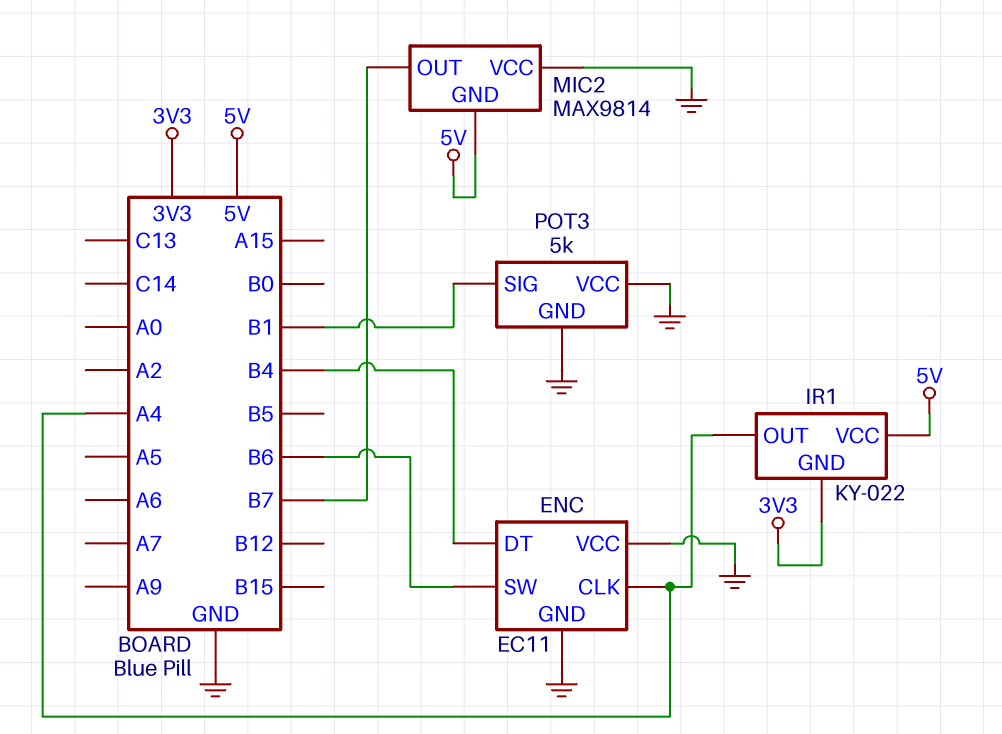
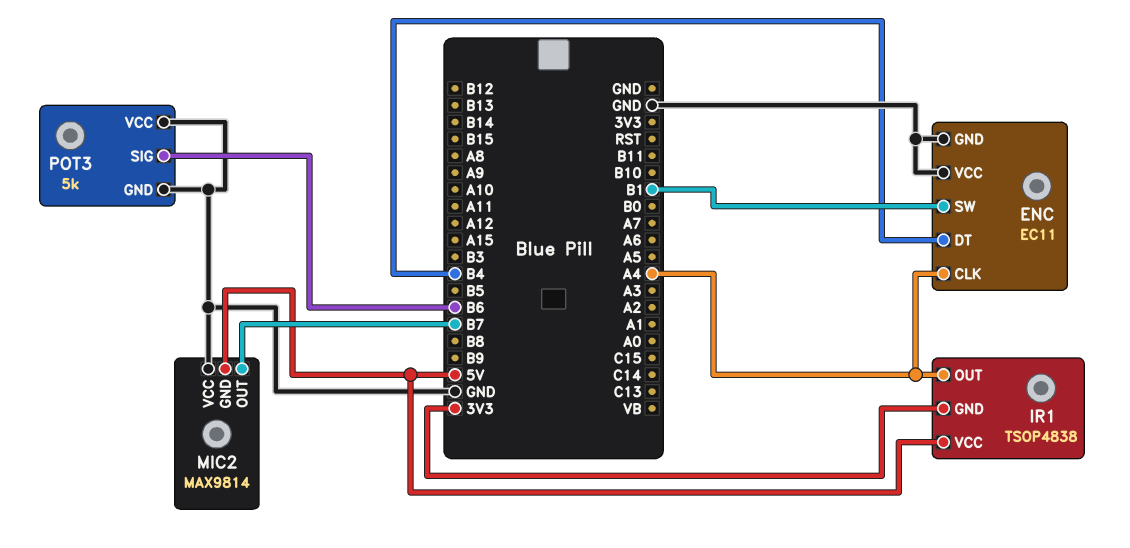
ENC pin SW: B6 -> B1
IR1: KY-022 -> TSOP4838
POT3 pin SIG: B1 -> B6

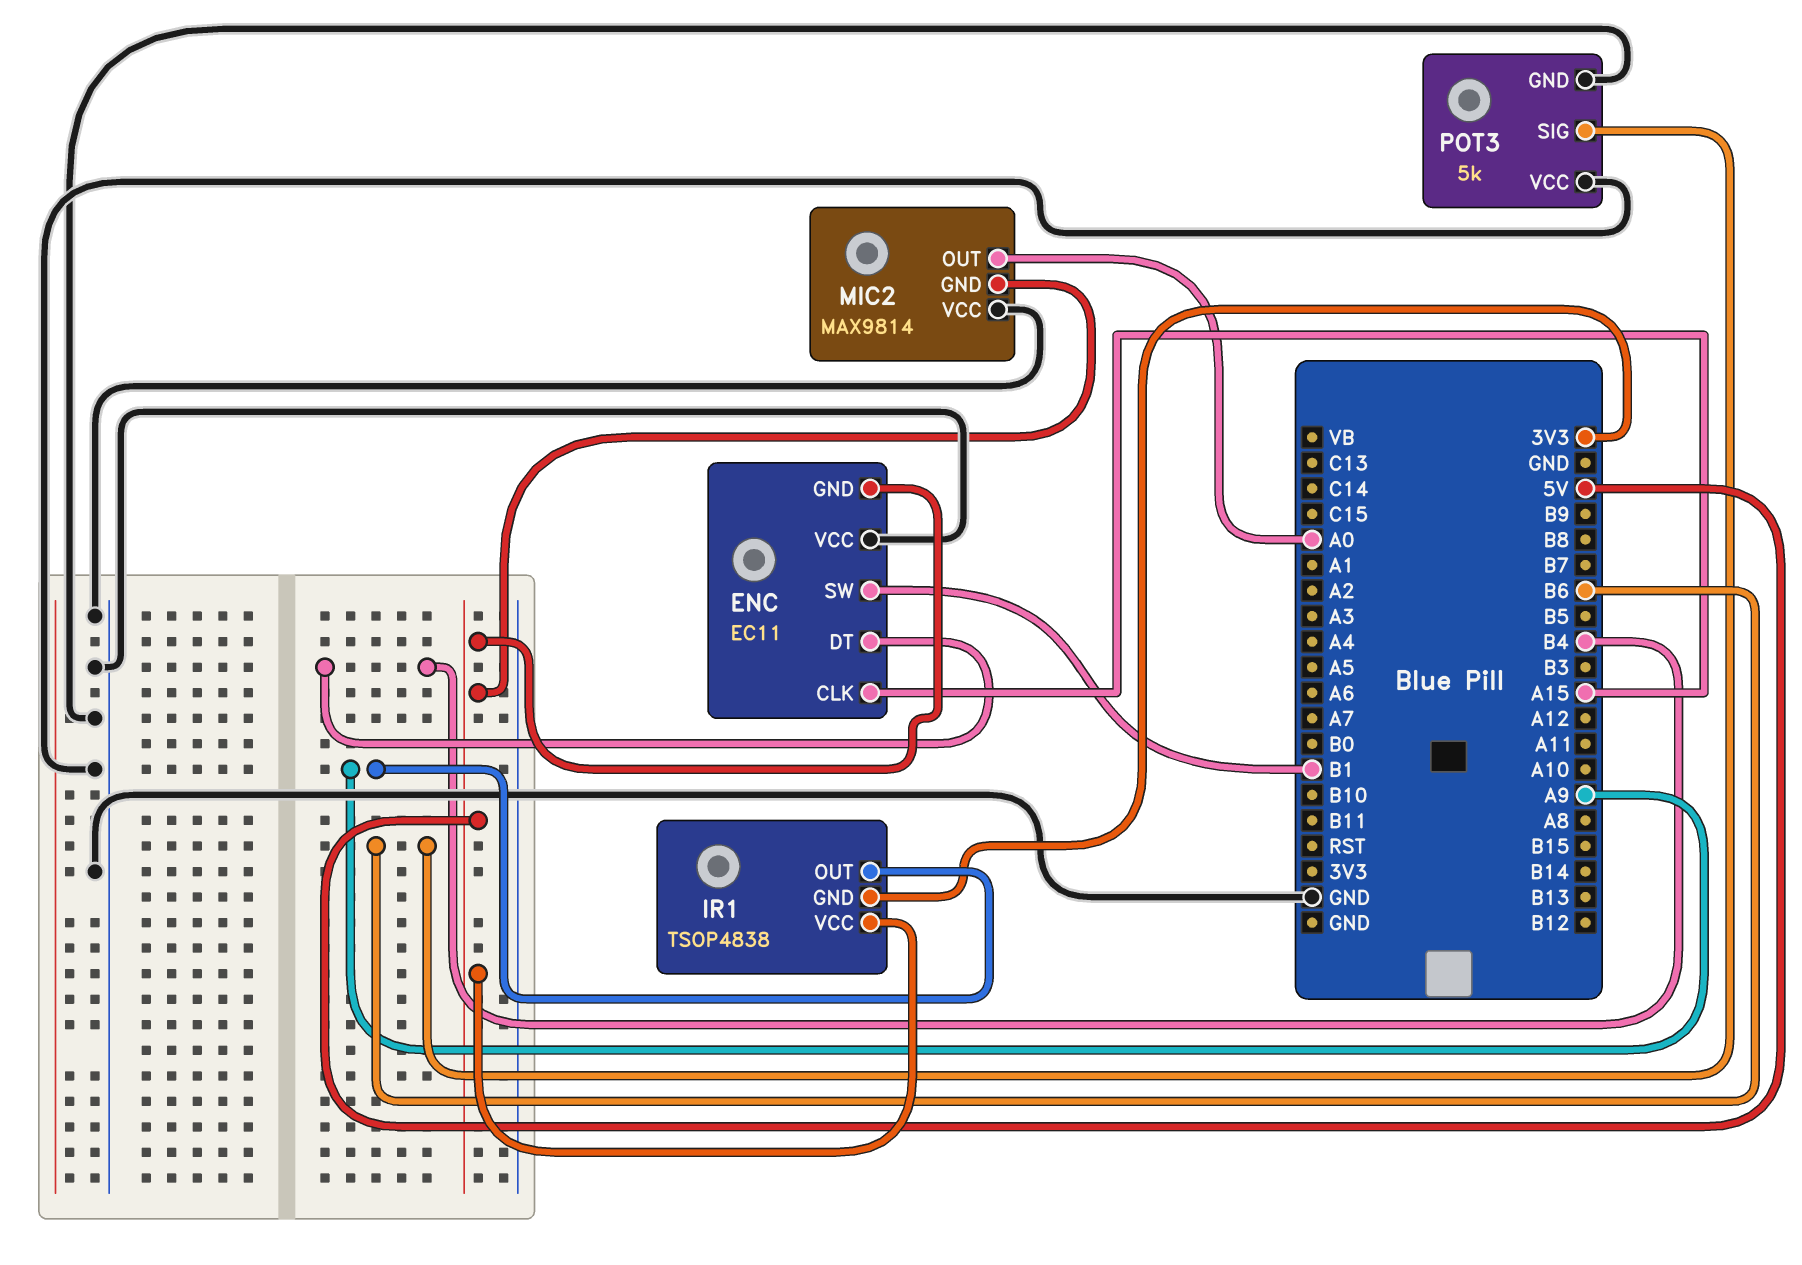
ENC pin CLK: A4 -> A15
ENC pin GND: GND -> 5V
IR1 pin OUT: A4 -> A9
MIC2 pin OUT: B7 -> A0

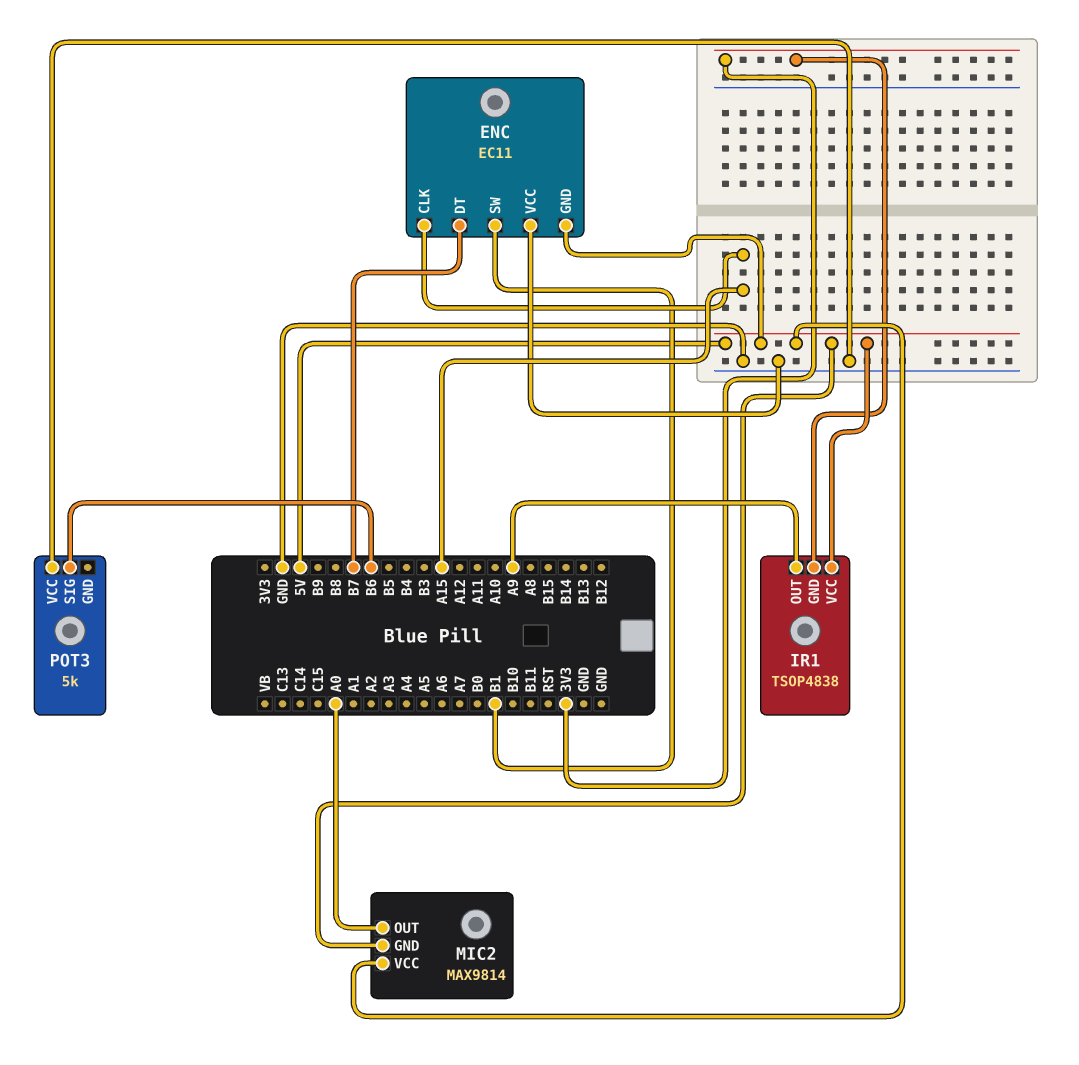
ENC pin DT: B4 -> B7
MIC2 pin VCC: GND -> 5V
POT3 pin GND: GND -> none

